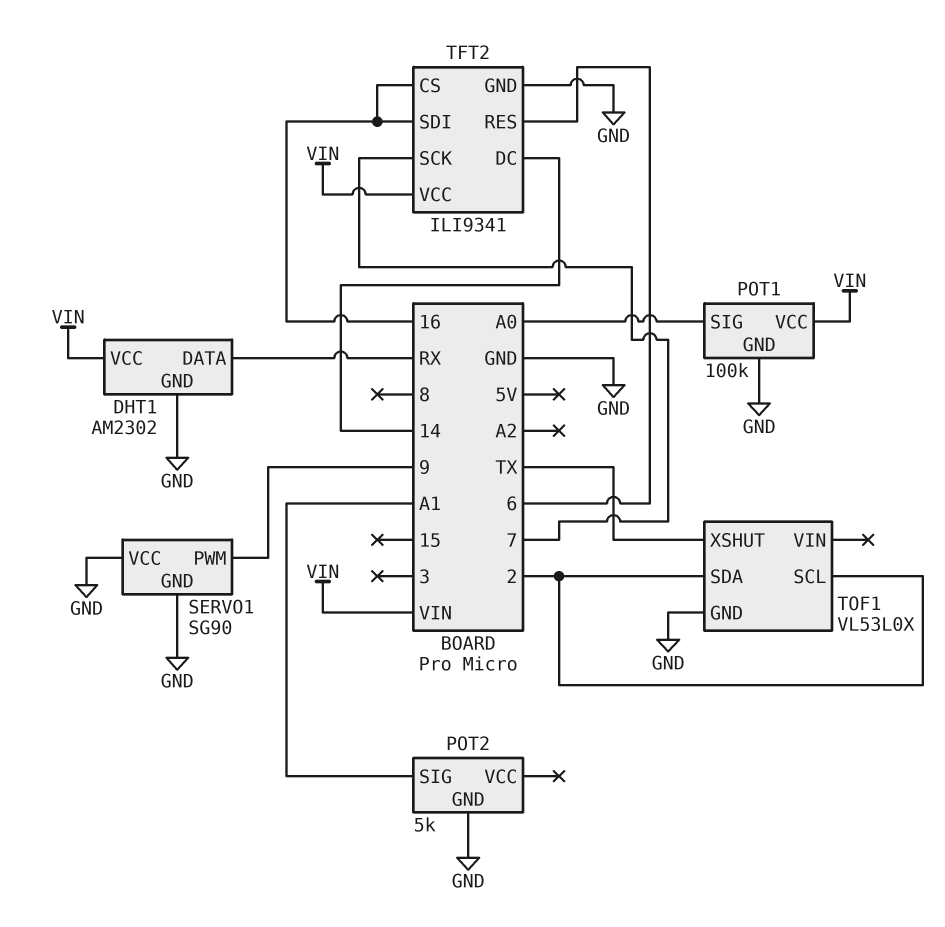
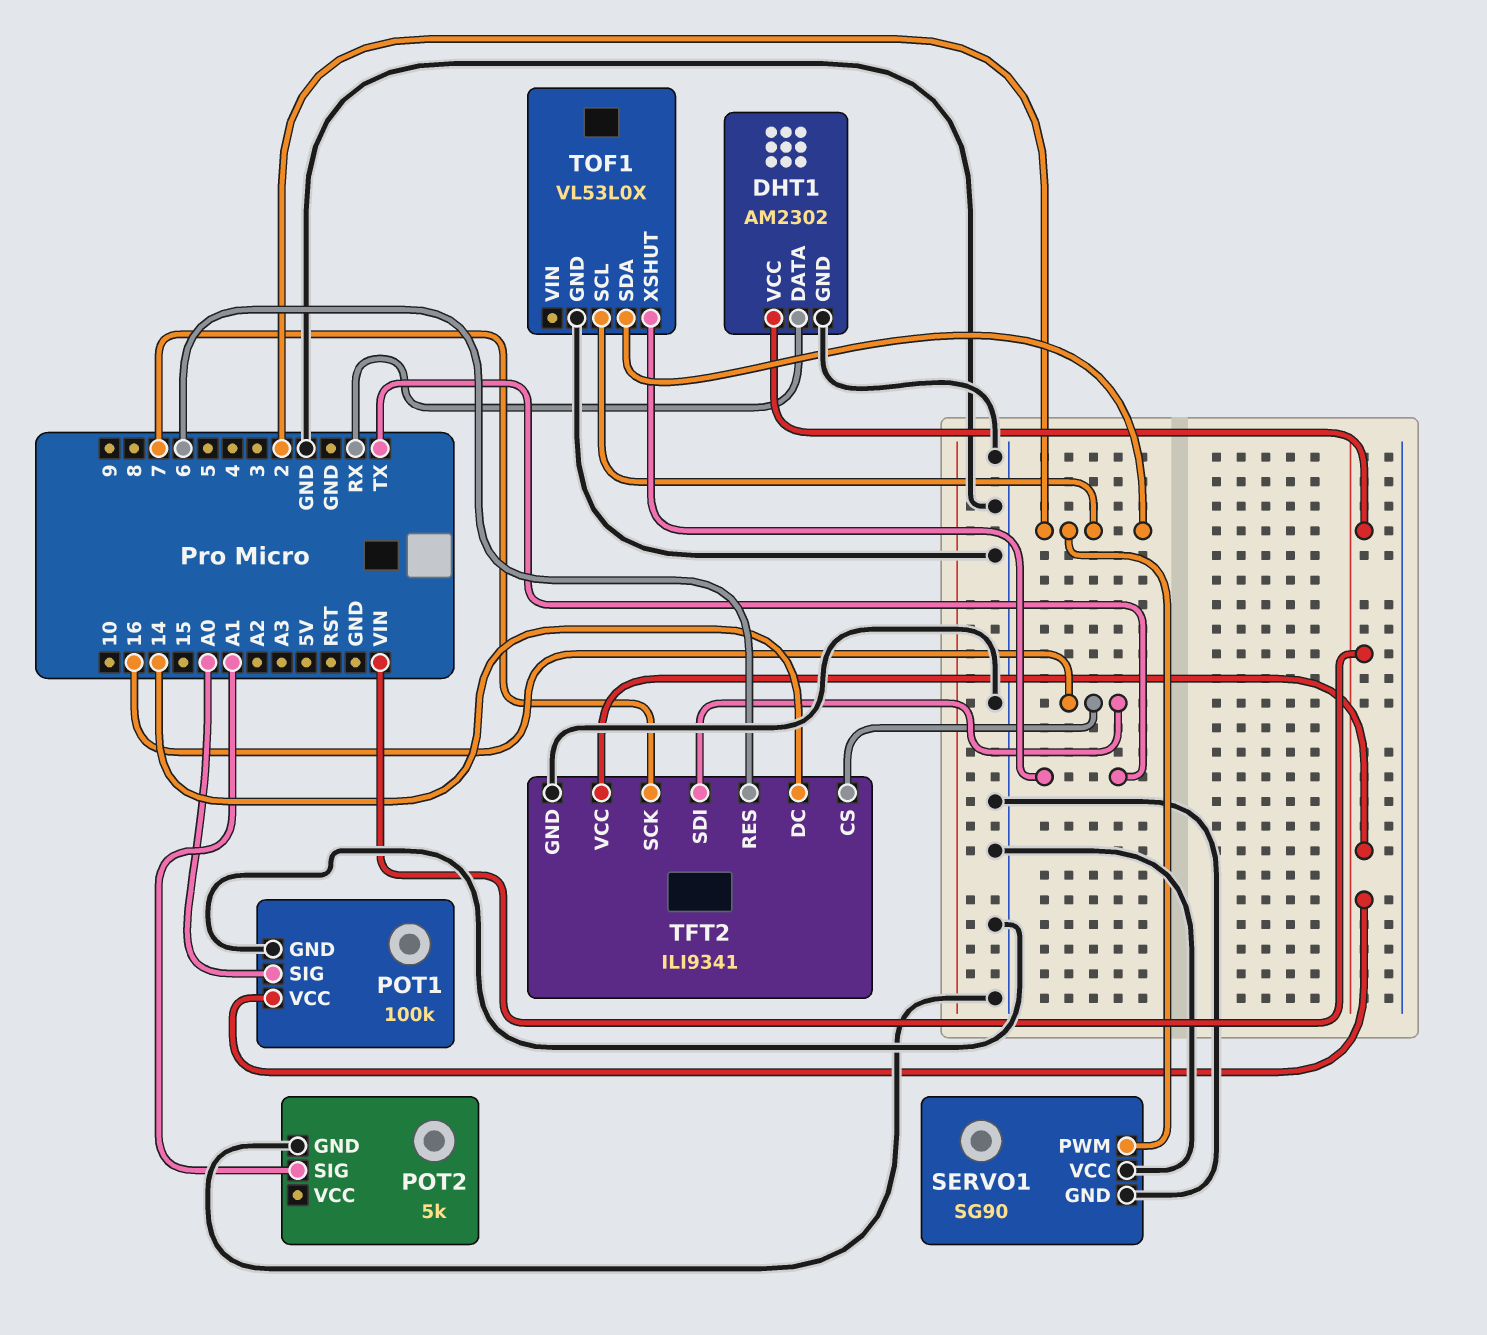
SERVO1 pin PWM: 9 -> 2

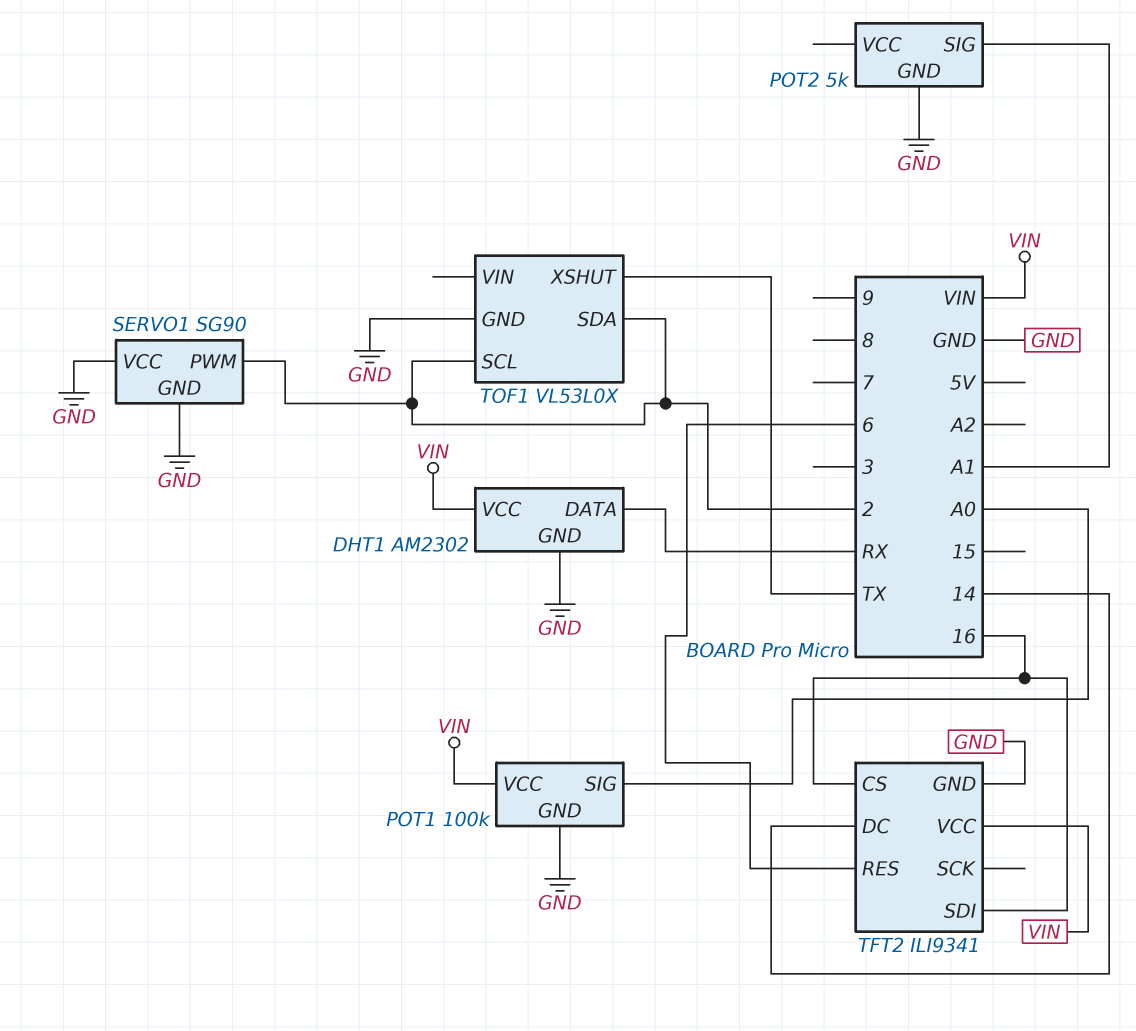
TFT2 pin SCK: 7 -> none

